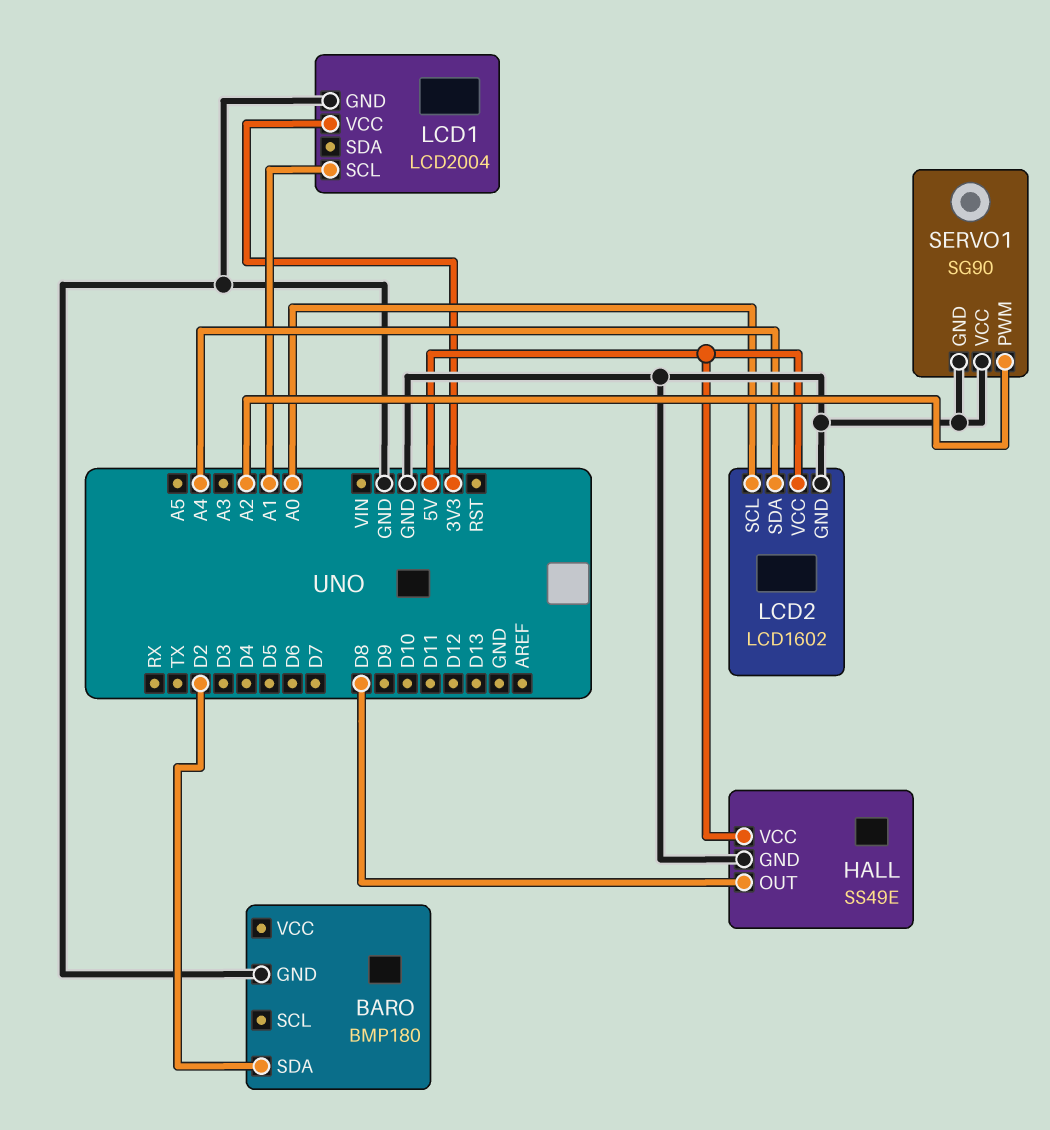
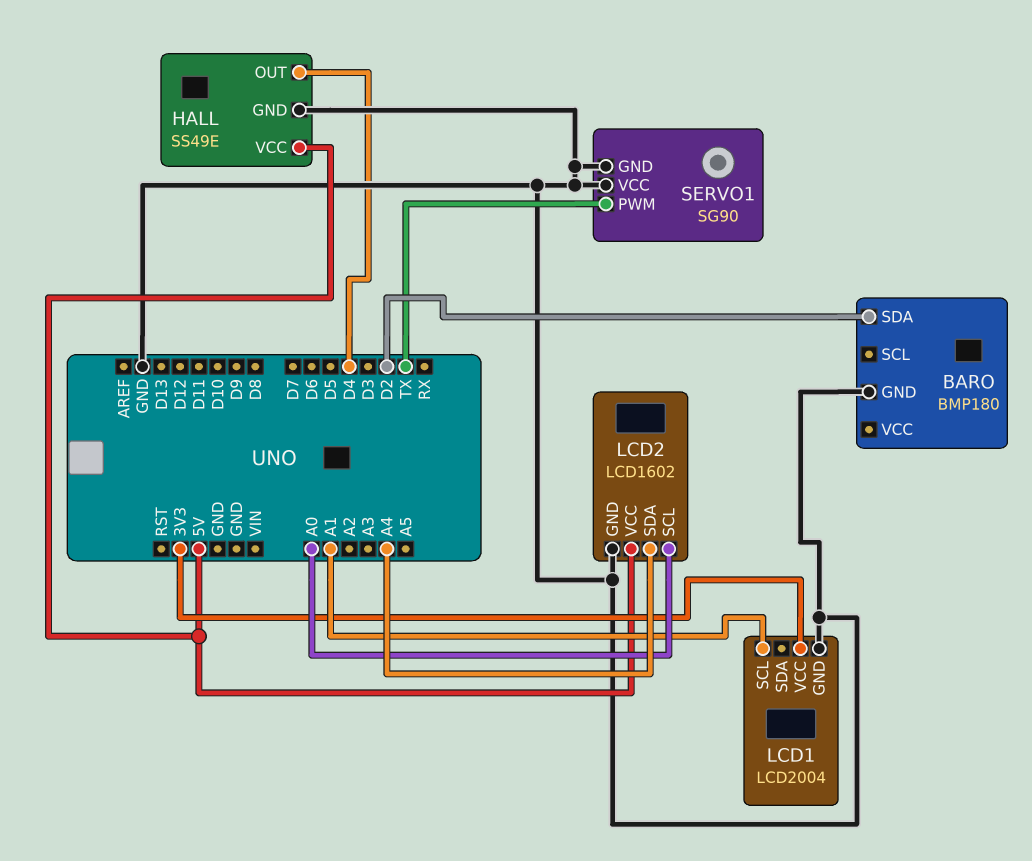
HALL pin OUT: D8 -> D4
SERVO1 pin PWM: A2 -> TX

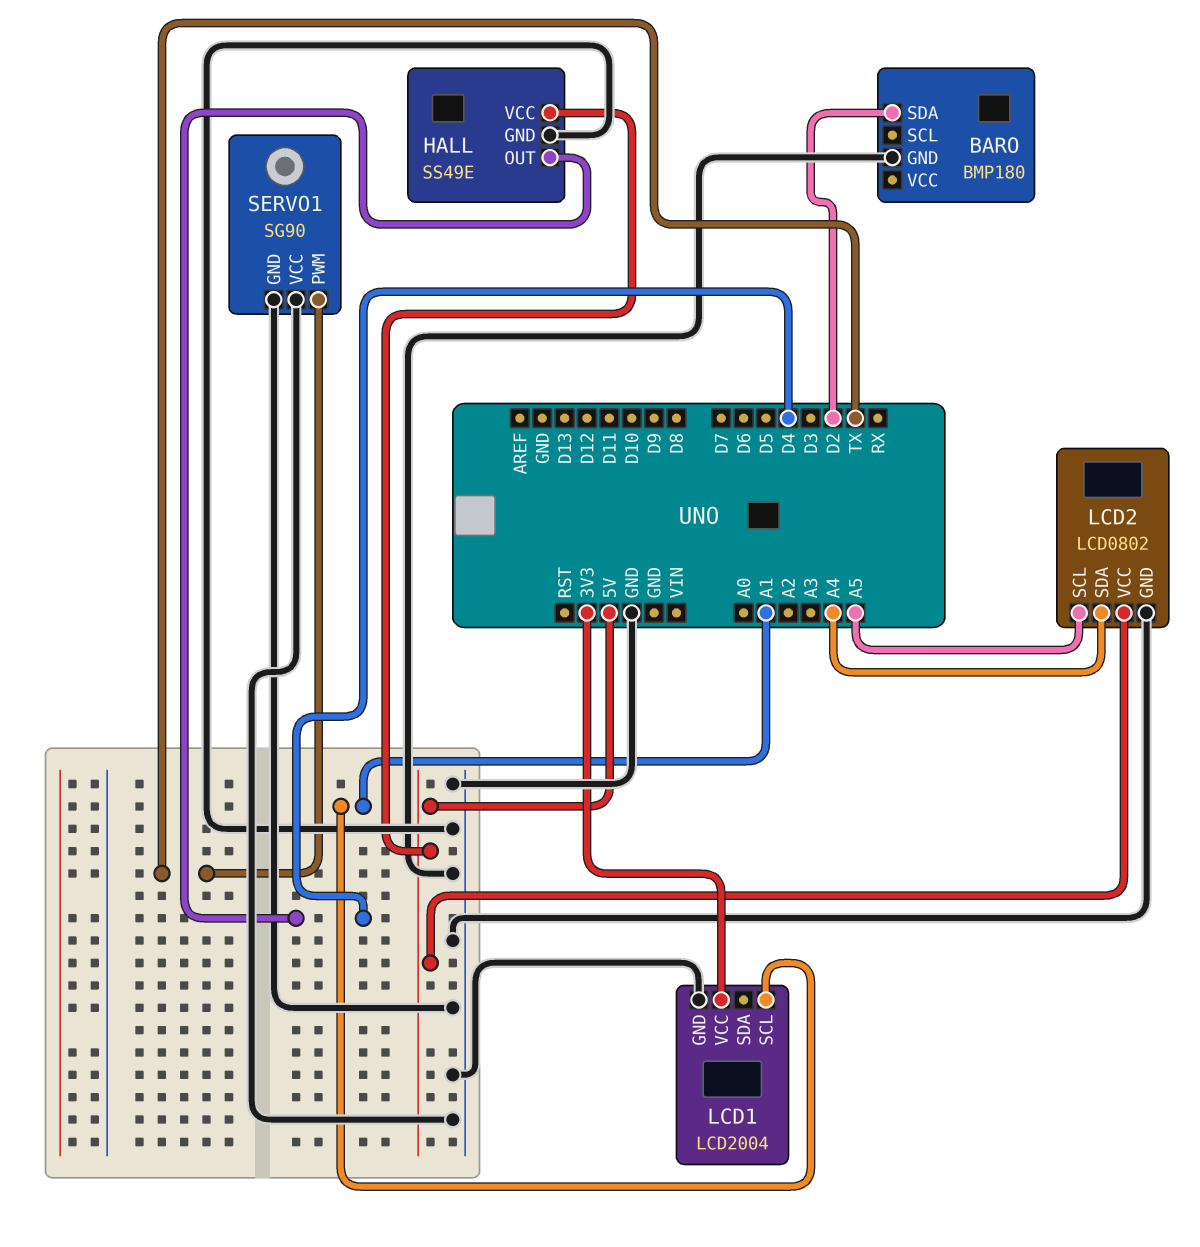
LCD2: LCD1602 -> LCD0802
LCD2 pin SCL: A0 -> A5

